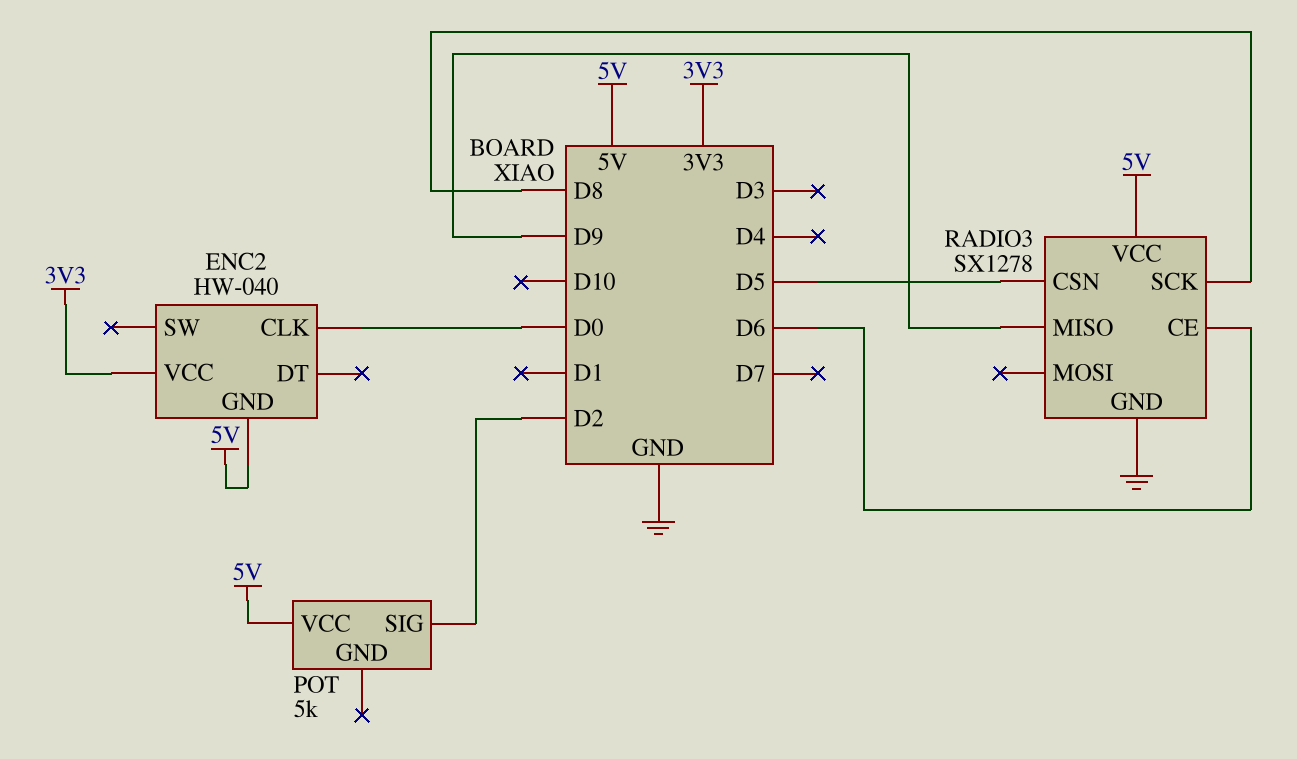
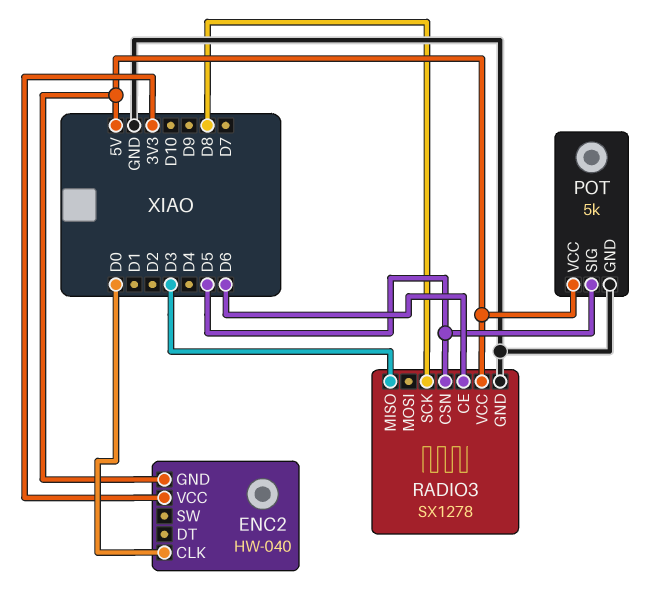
POT pin GND: none -> GND
POT pin SIG: D2 -> D5
RADIO3 pin MISO: D9 -> D3

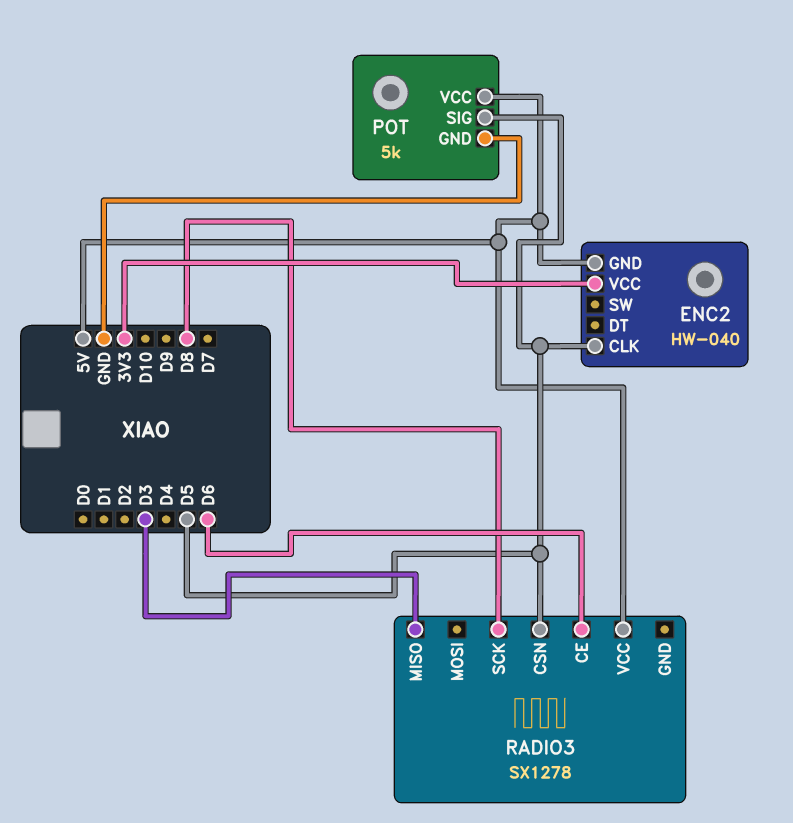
ENC2 pin CLK: D0 -> D5
RADIO3 pin GND: GND -> none

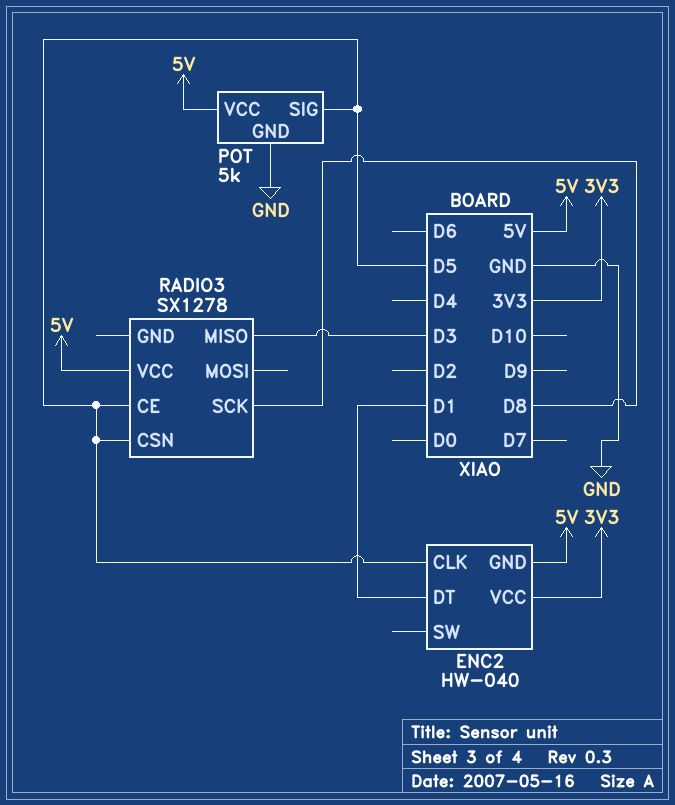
ENC2 pin DT: none -> D1
RADIO3 pin CE: D6 -> D5

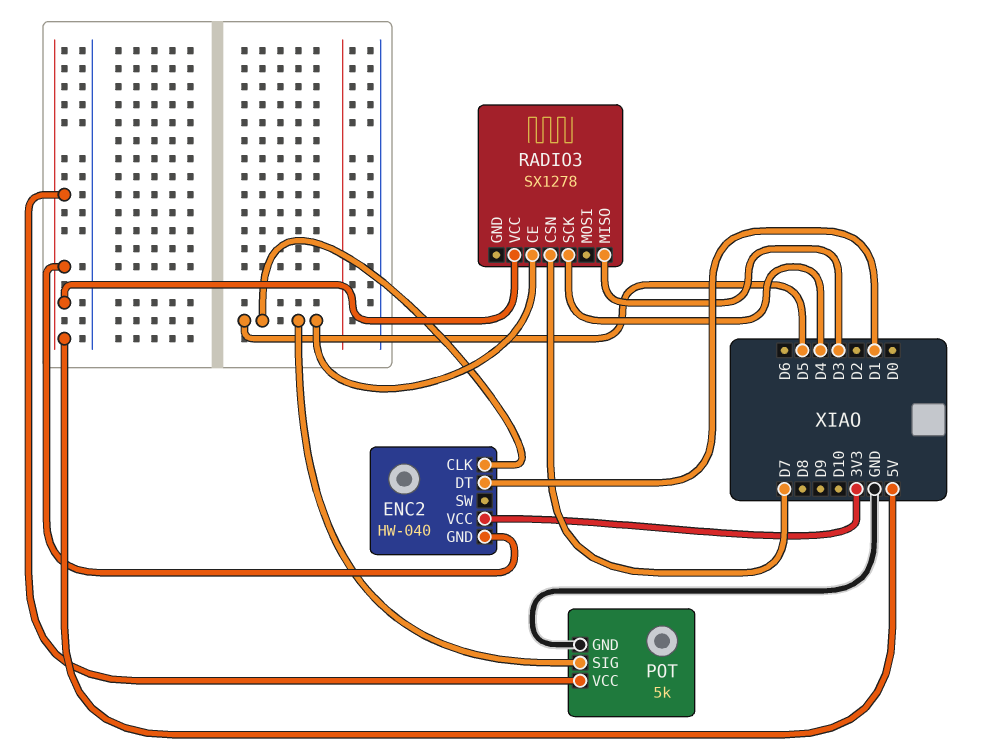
RADIO3 pin CSN: D5 -> D7
RADIO3 pin SCK: D8 -> D4

